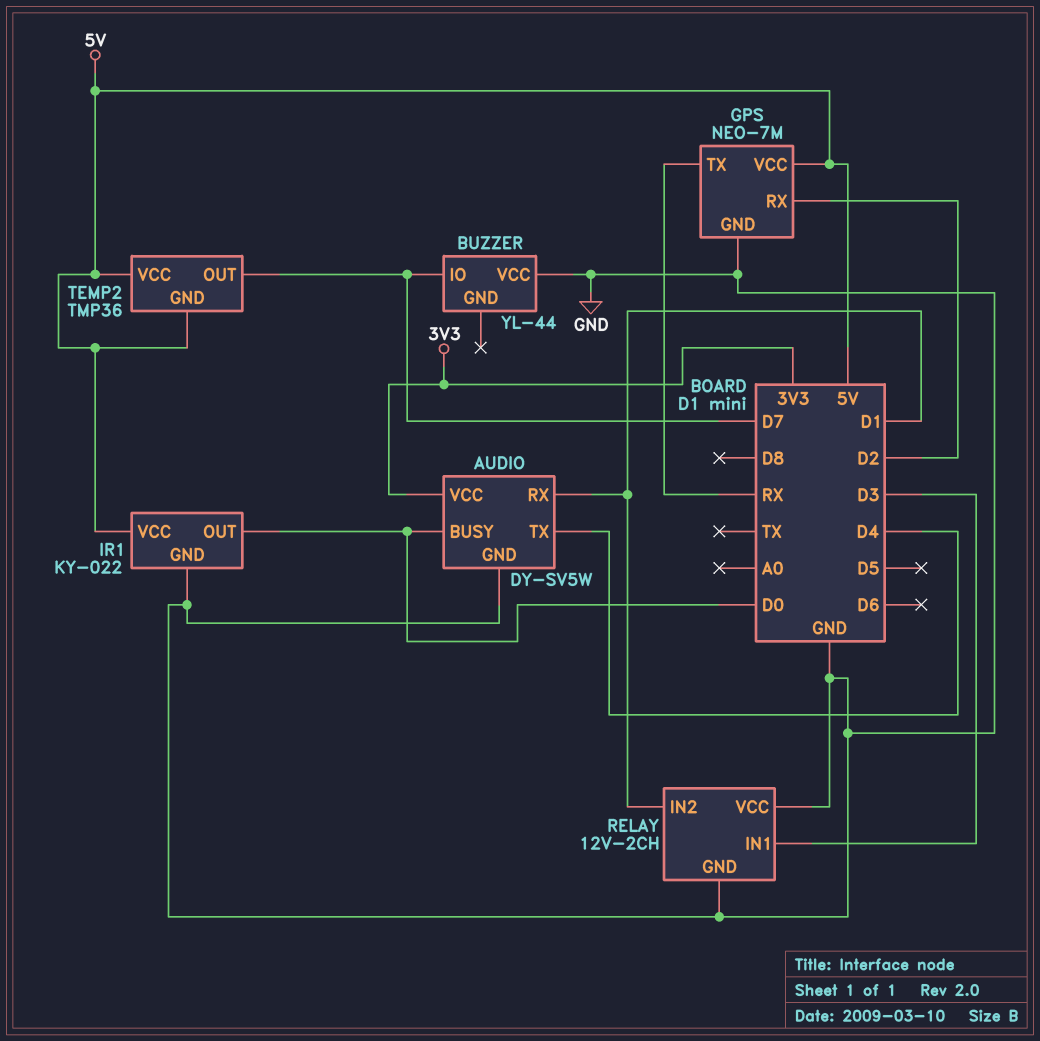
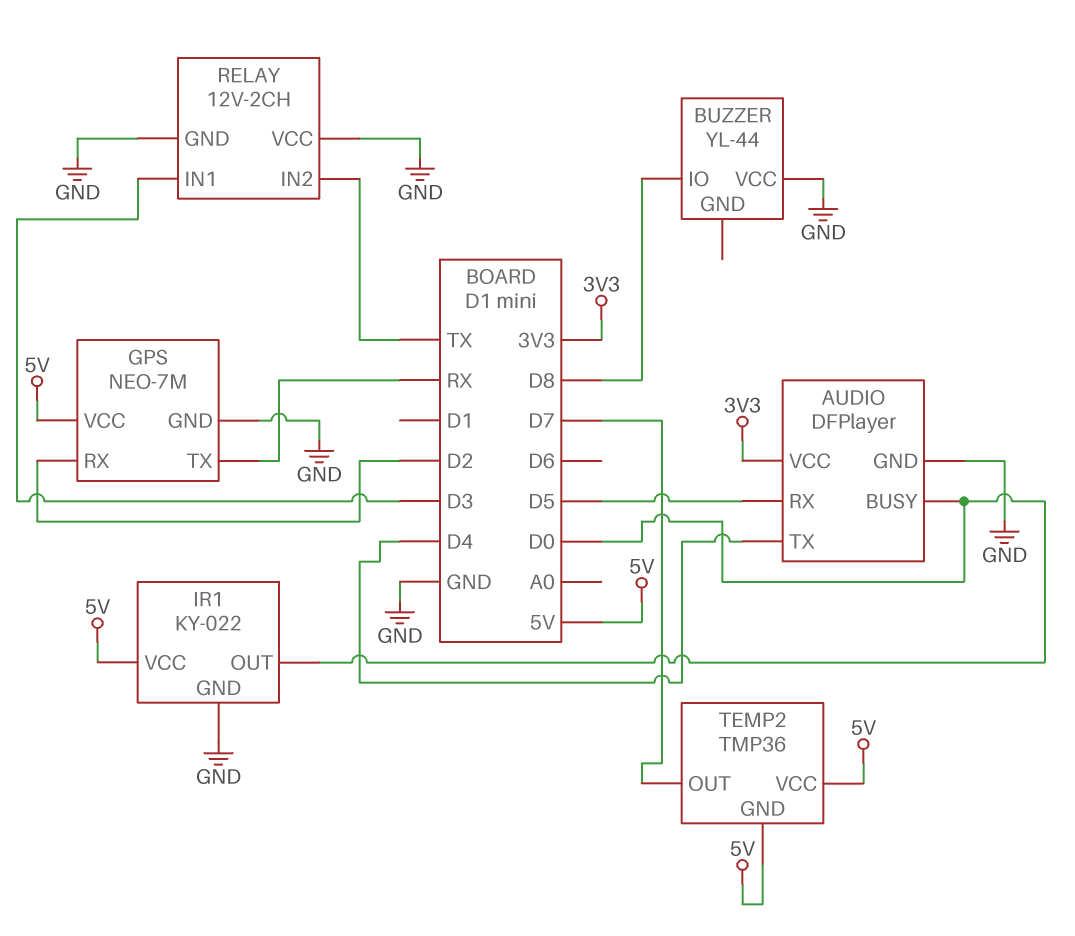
AUDIO: DY-SV5W -> DFPlayer
AUDIO pin RX: D1 -> D5
BUZZER pin IO: D7 -> D8
RELAY pin IN2: D1 -> TX

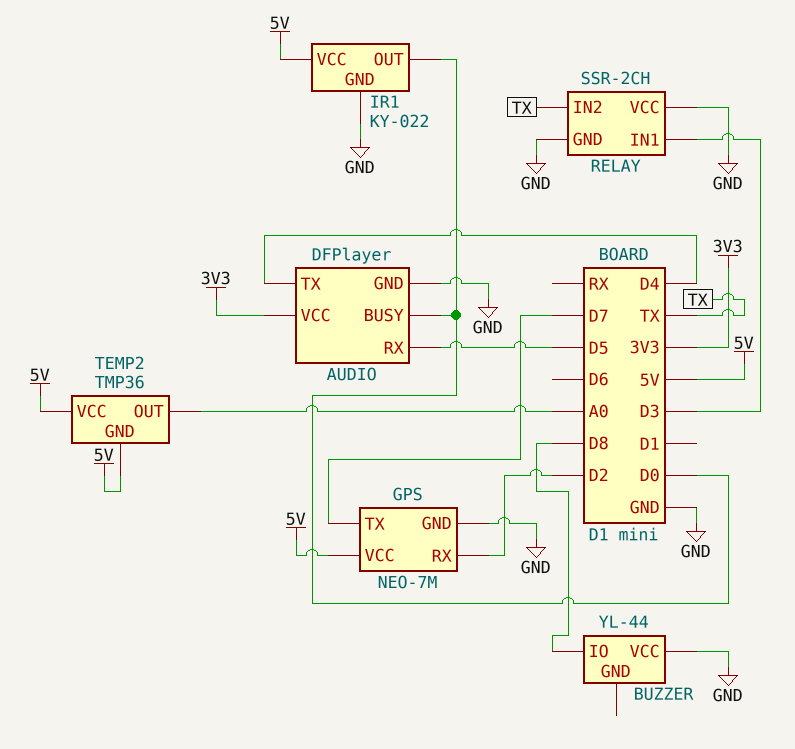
GPS pin TX: RX -> D7
RELAY: 12V-2CH -> SSR-2CH
TEMP2 pin OUT: D7 -> A0

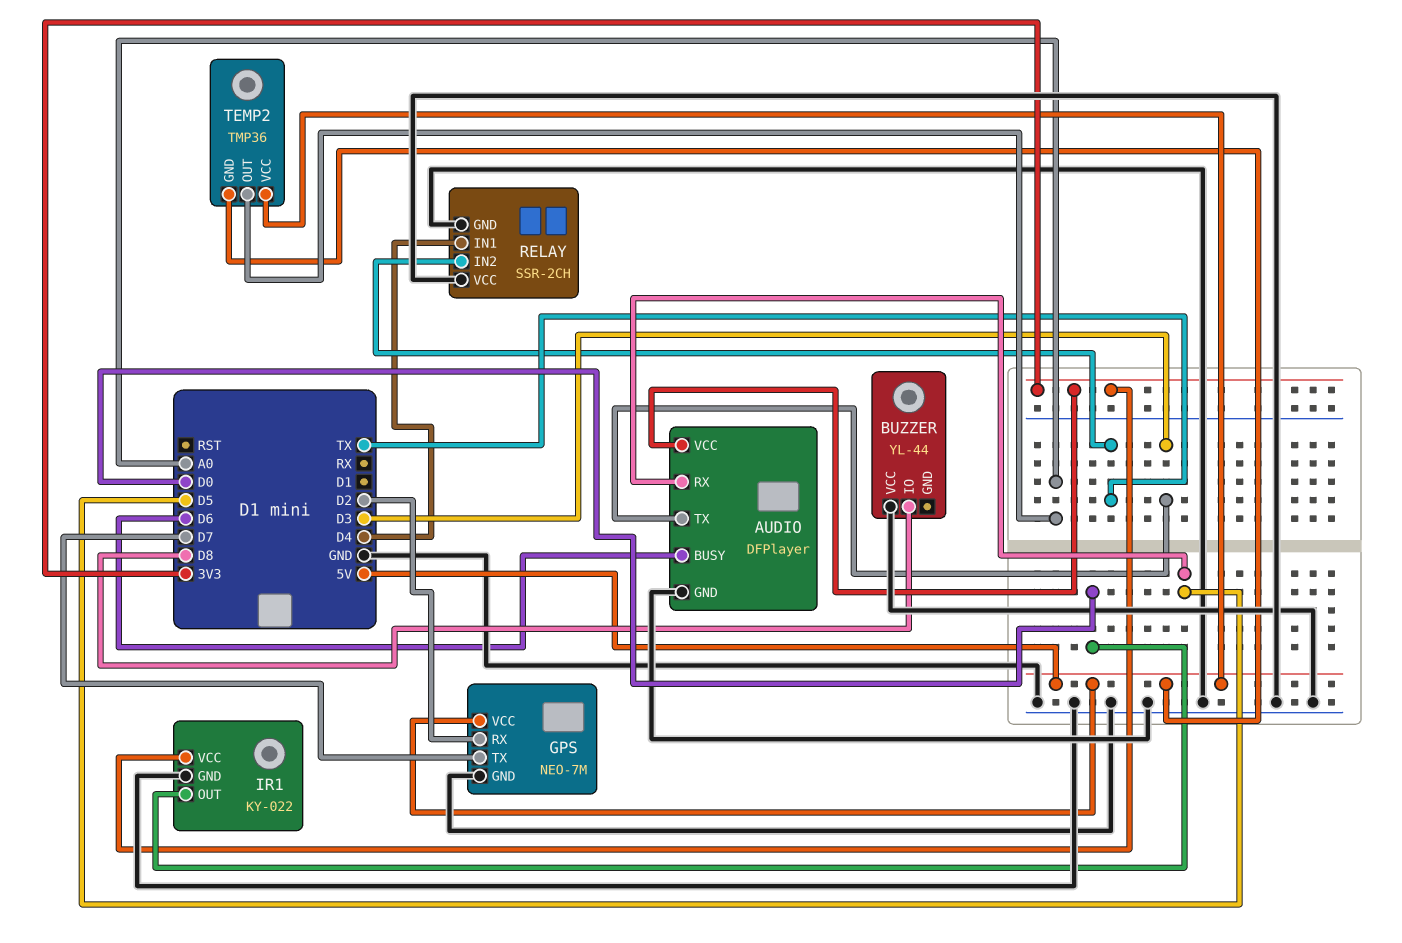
AUDIO pin BUSY: D0 -> D6
AUDIO pin TX: D4 -> D3
IR1 pin VCC: 5V -> 3V3
RELAY pin IN1: D3 -> D4

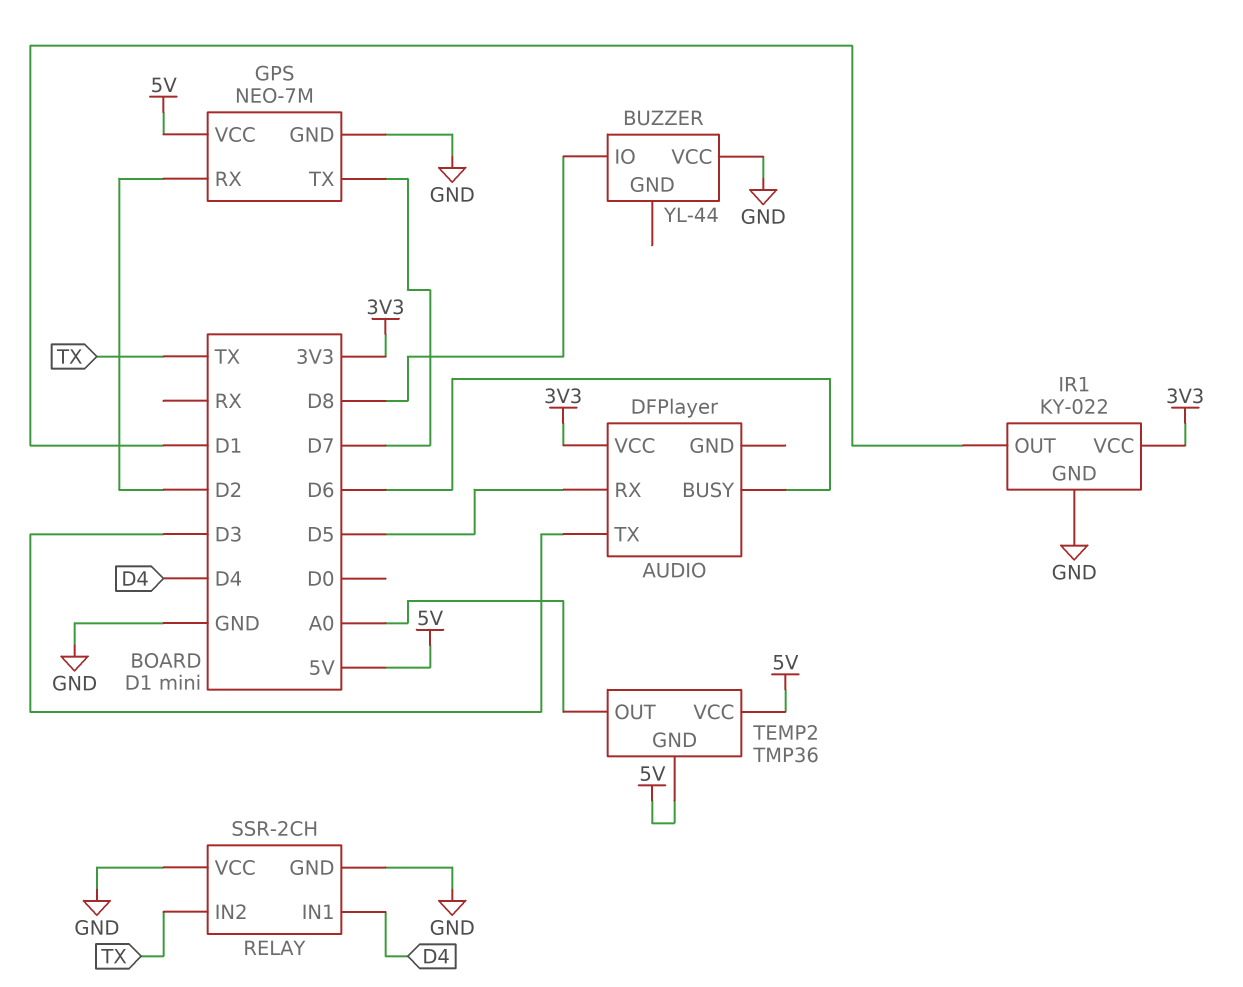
AUDIO pin GND: GND -> none
IR1 pin OUT: D0 -> D1

